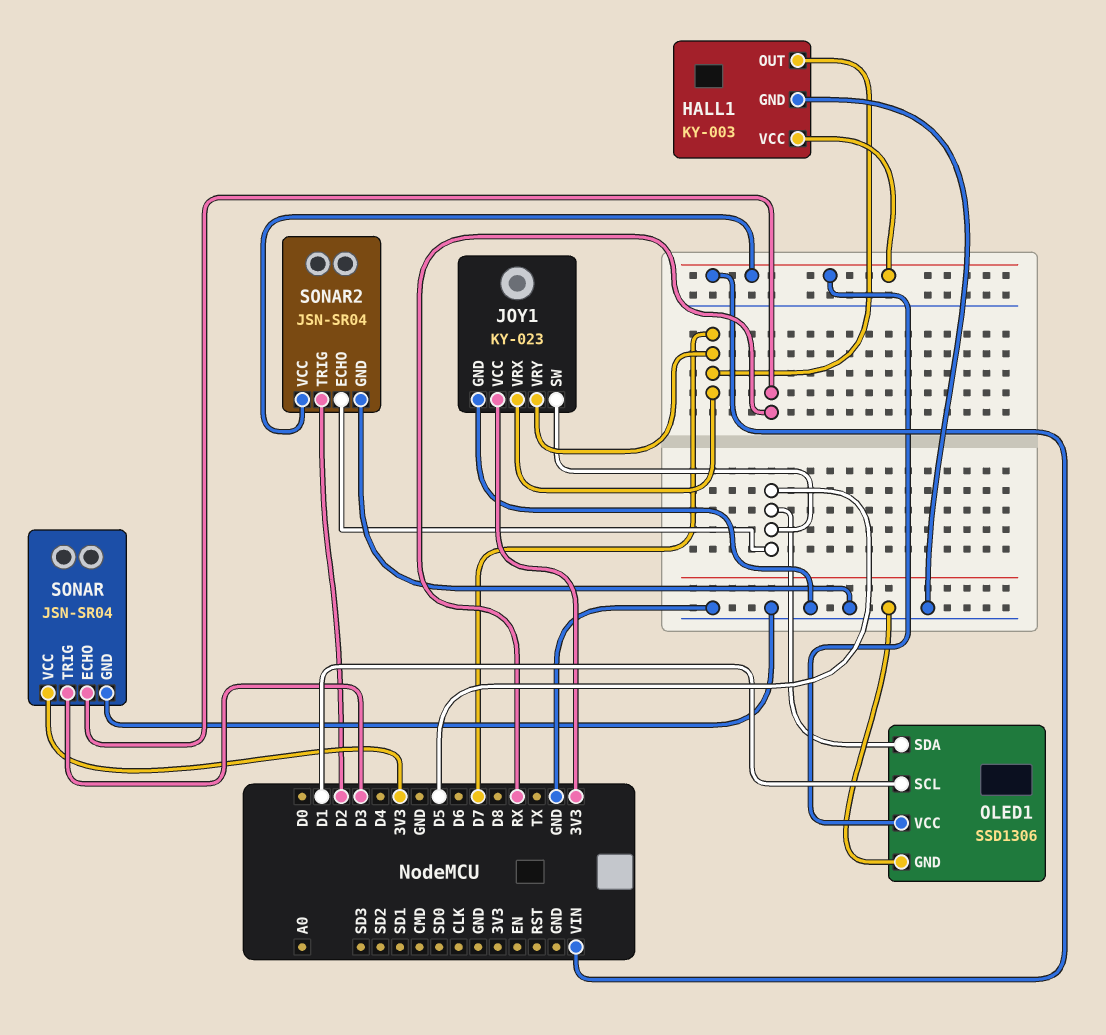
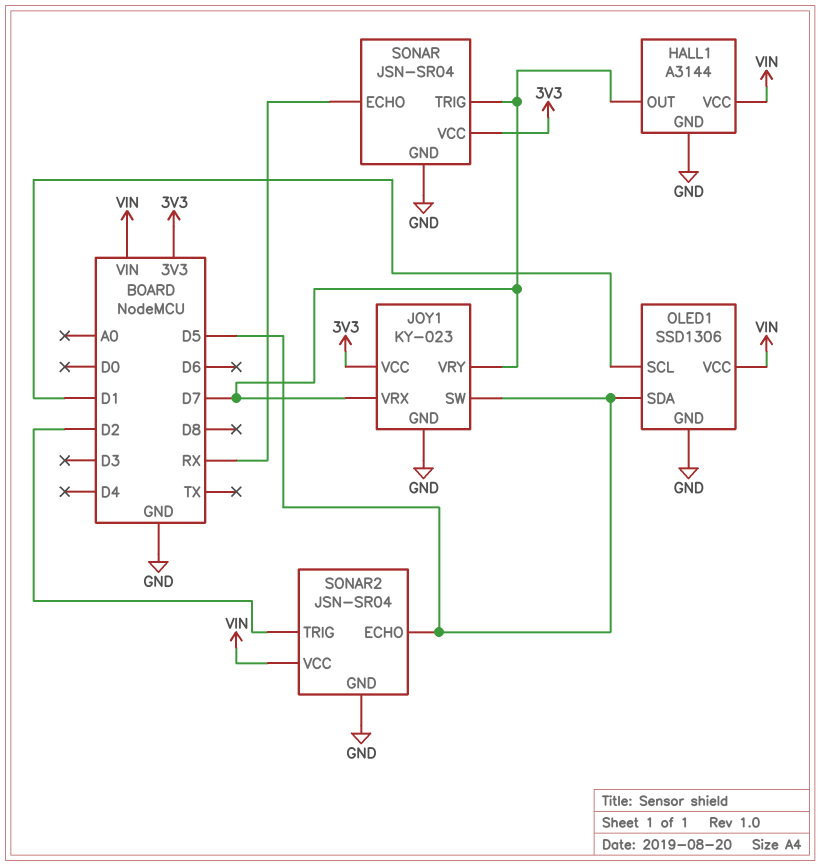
HALL1: KY-003 -> A3144
SONAR pin TRIG: D3 -> D7

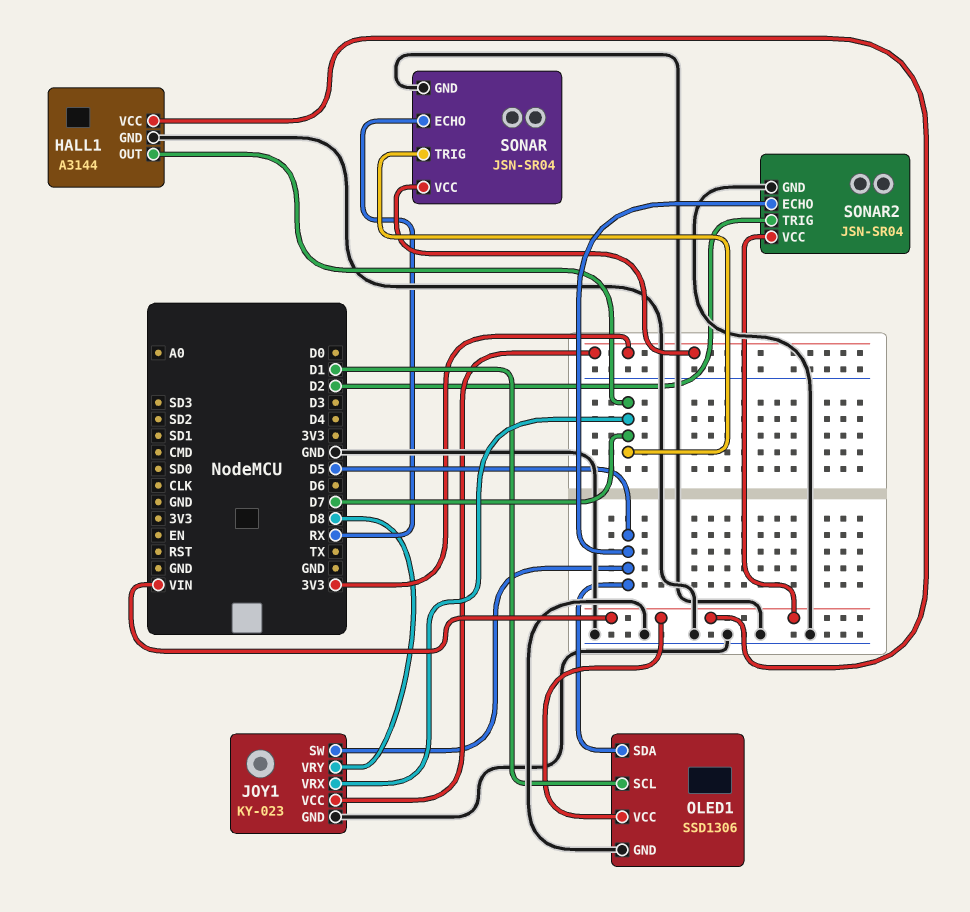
JOY1 pin VRY: D7 -> D8

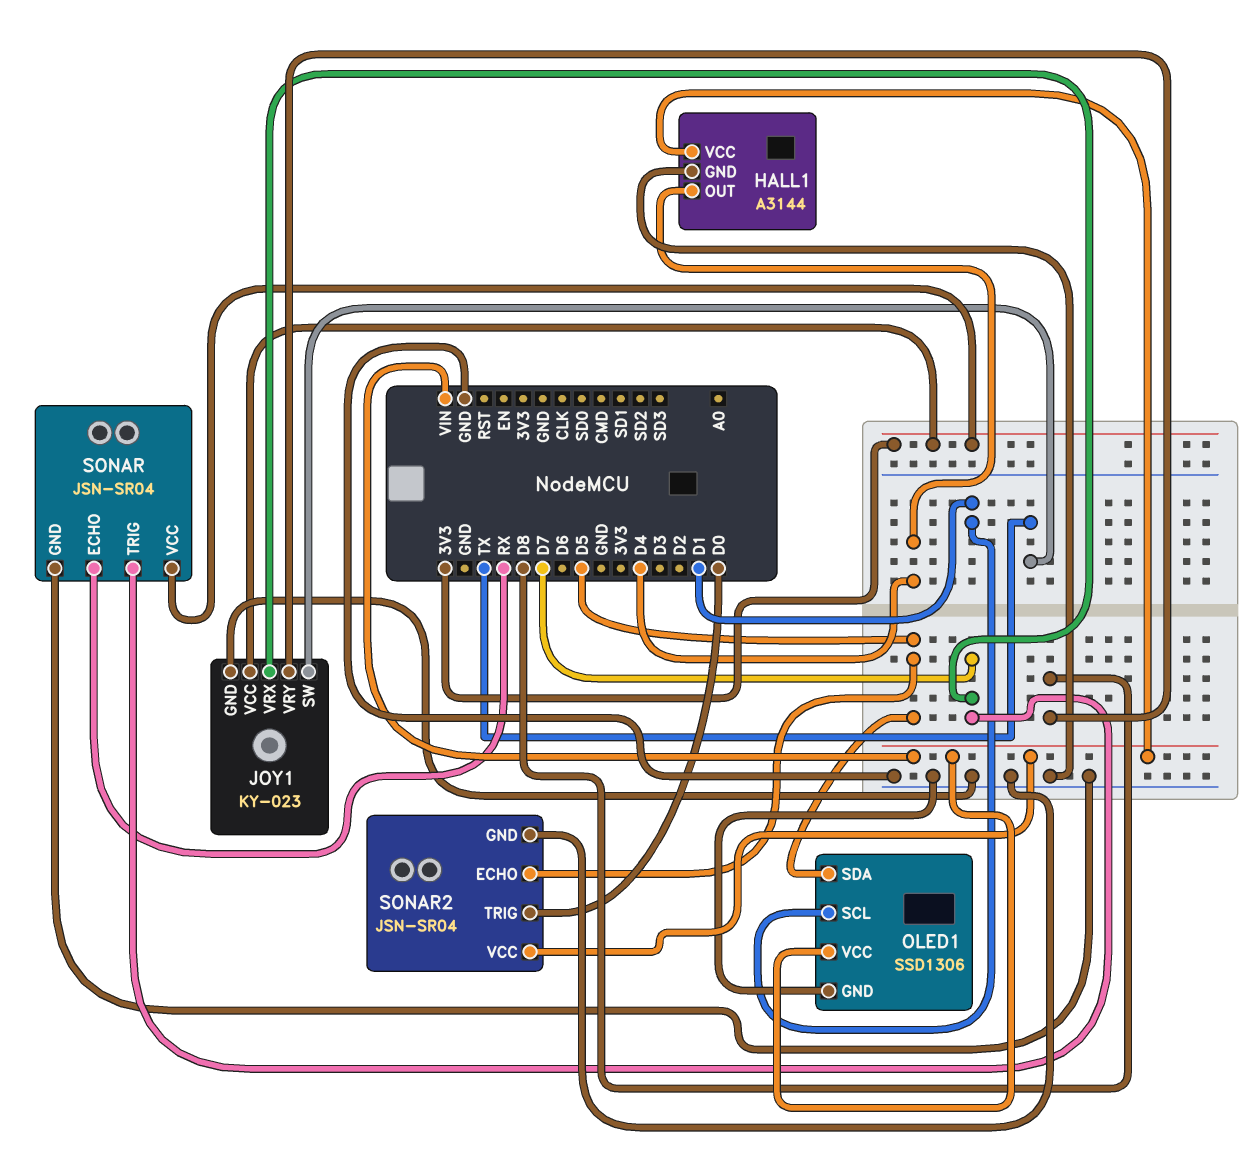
HALL1 pin OUT: D7 -> D4
JOY1 pin SW: D5 -> TX
SONAR2 pin TRIG: D2 -> D0

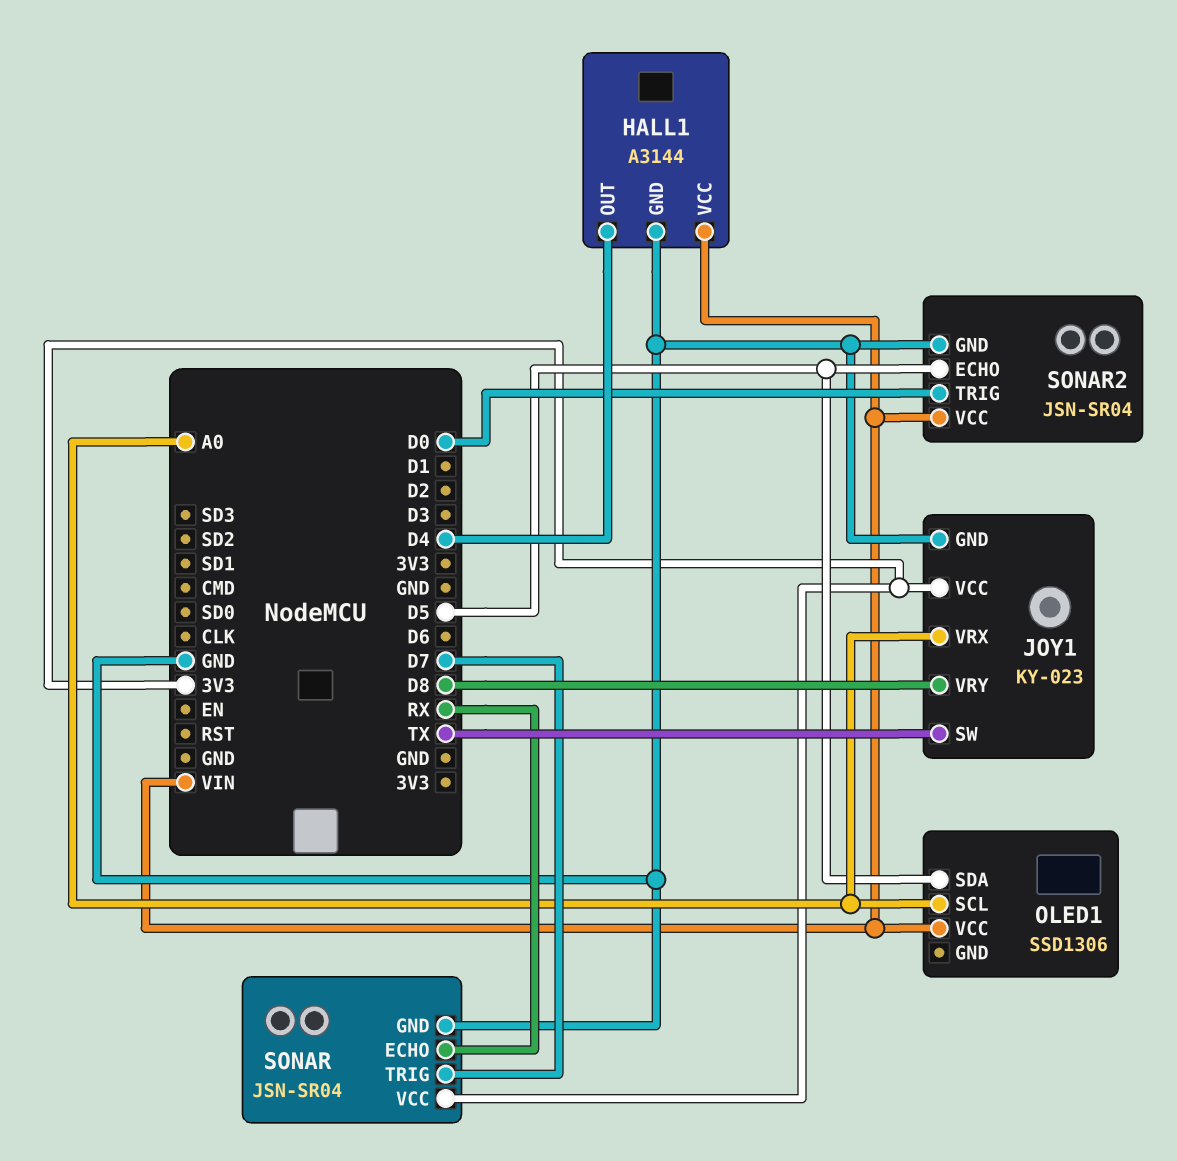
JOY1 pin VRX: D7 -> A0
OLED1 pin GND: GND -> none
OLED1 pin SCL: D1 -> A0

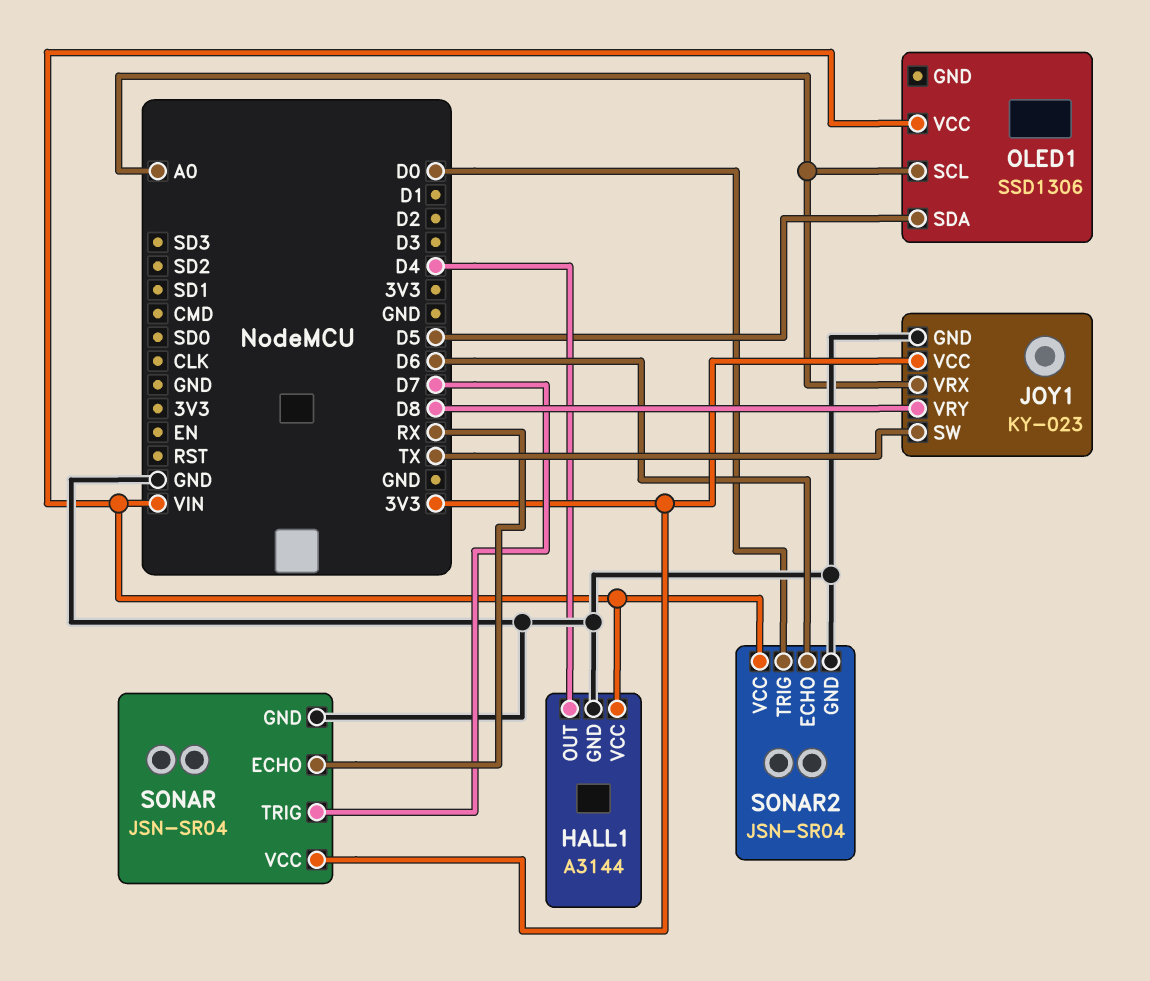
SONAR2 pin ECHO: D5 -> D6

